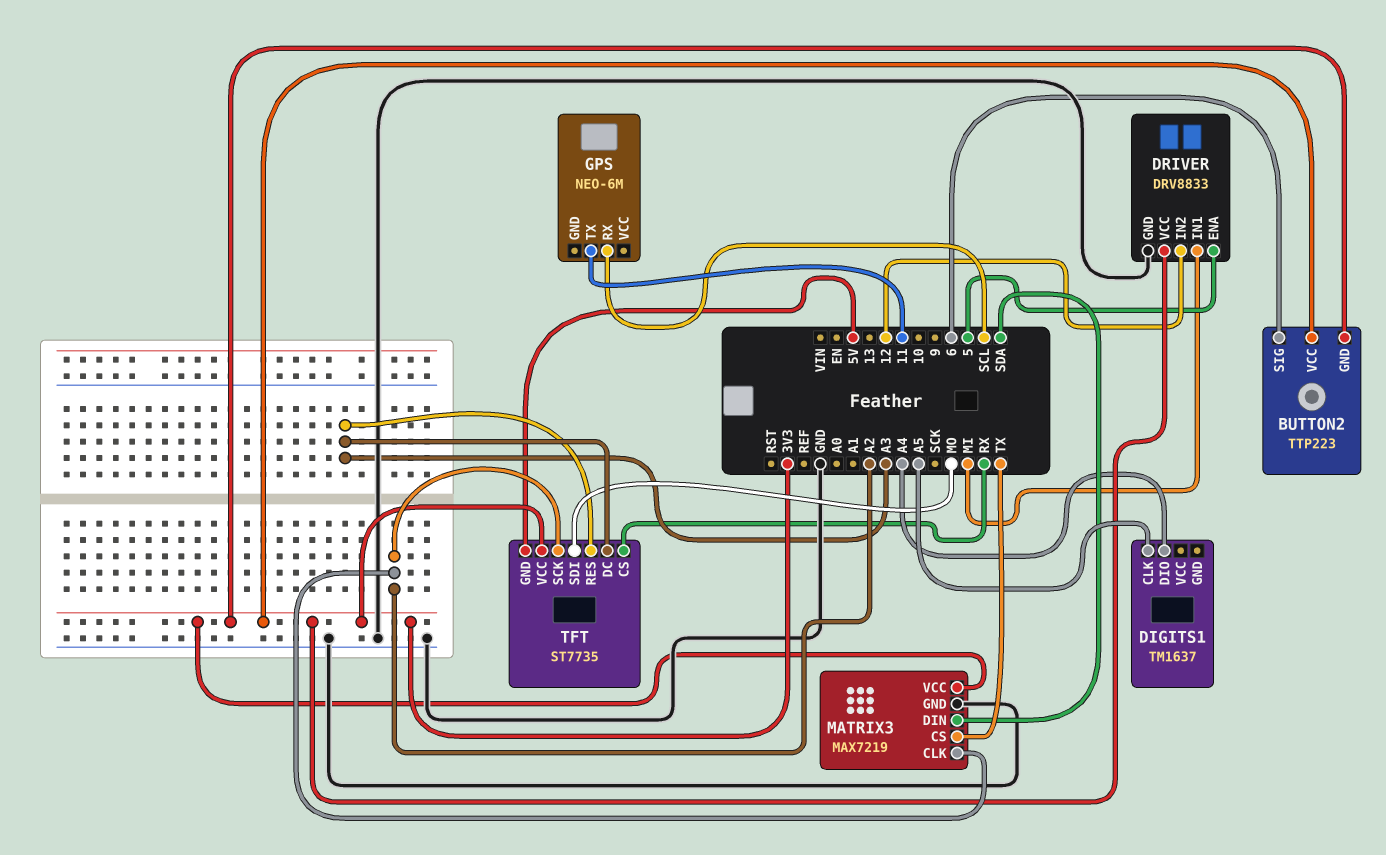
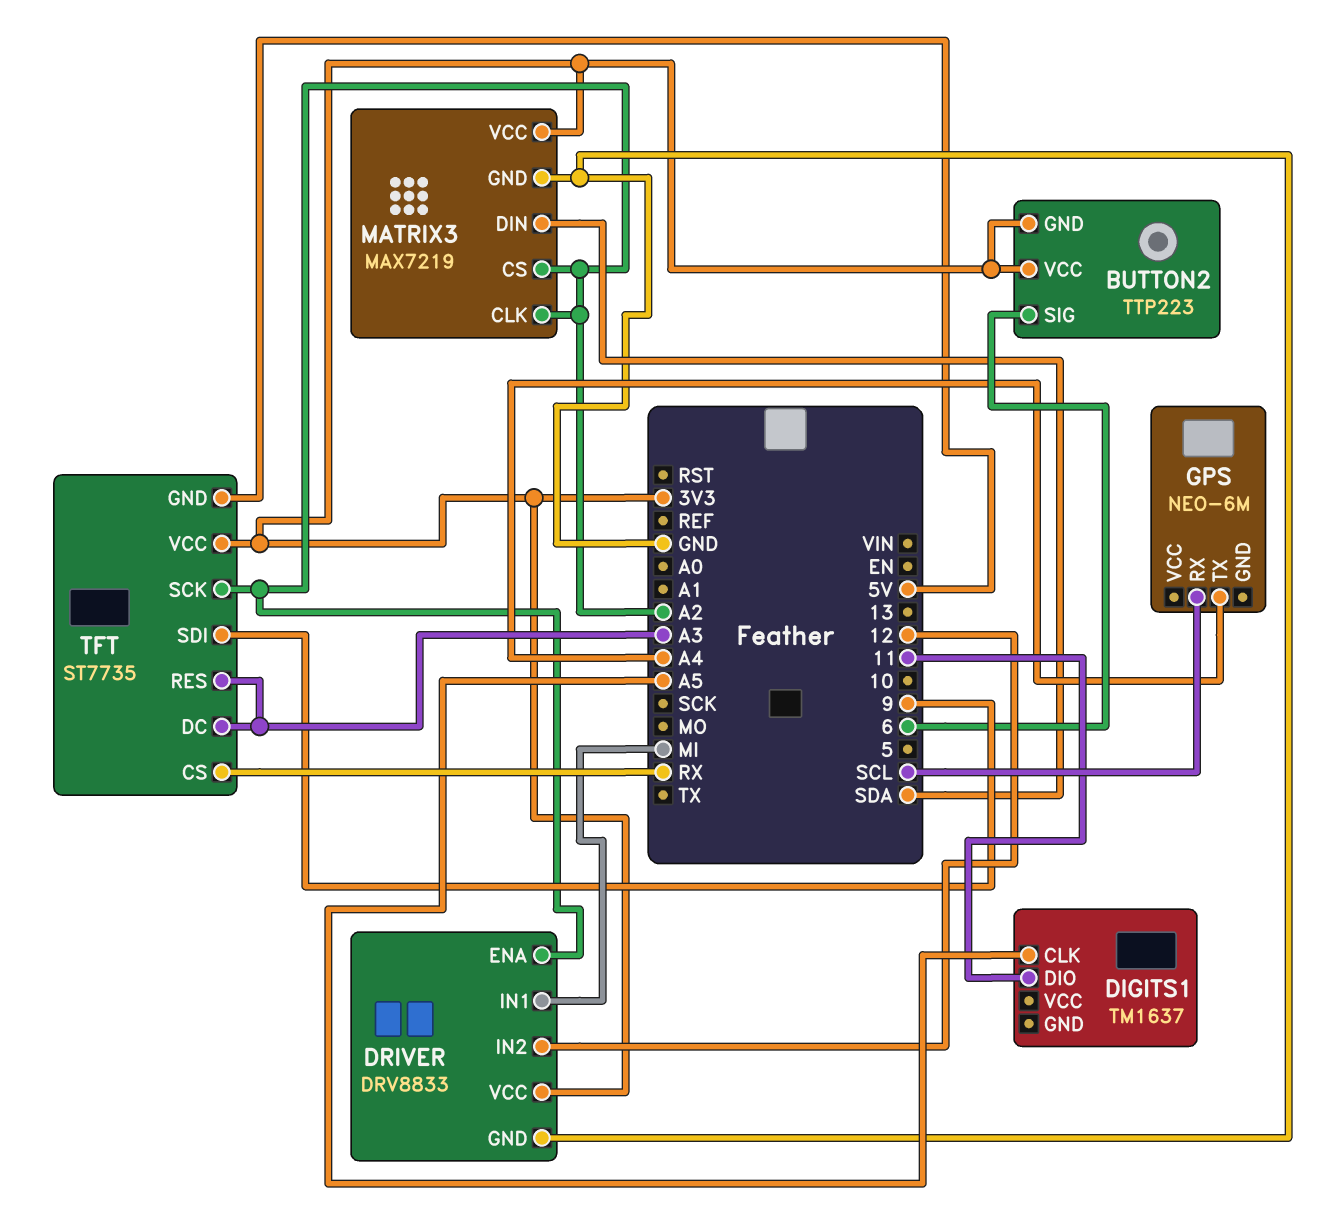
DIGITS1 pin DIO: A4 -> 11
DRIVER pin ENA: 5 -> A2
GPS pin TX: 11 -> A4
MATRIX3 pin CS: TX -> A2
TFT pin SDI: MO -> 9

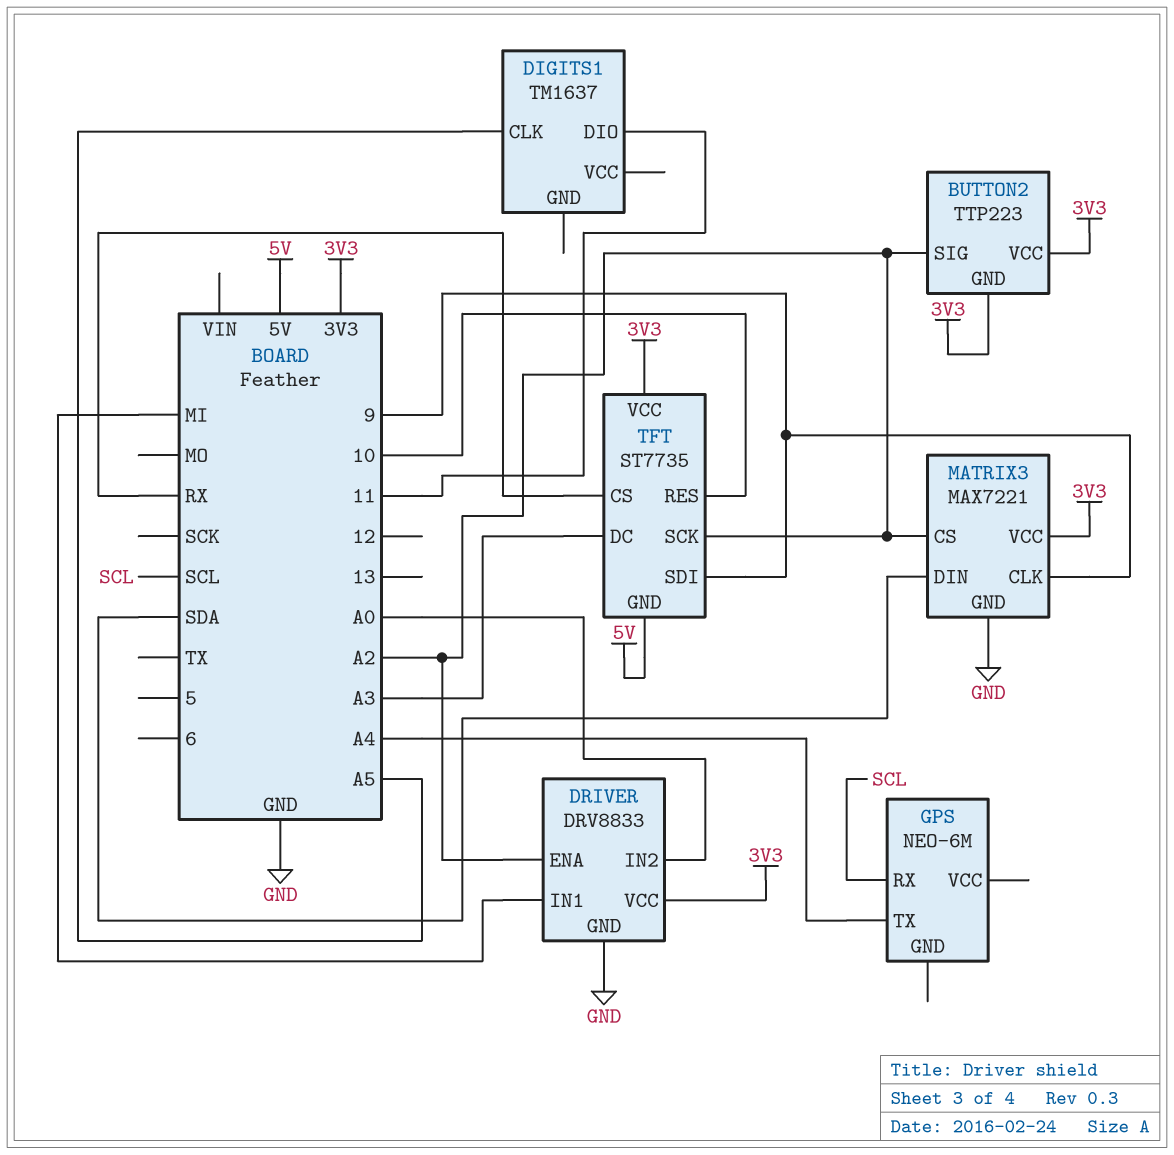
BUTTON2 pin SIG: 6 -> A2
DRIVER pin IN2: 12 -> A0
MATRIX3: MAX7219 -> MAX7221
MATRIX3 pin CLK: A2 -> 9
TFT pin RES: A3 -> 10

